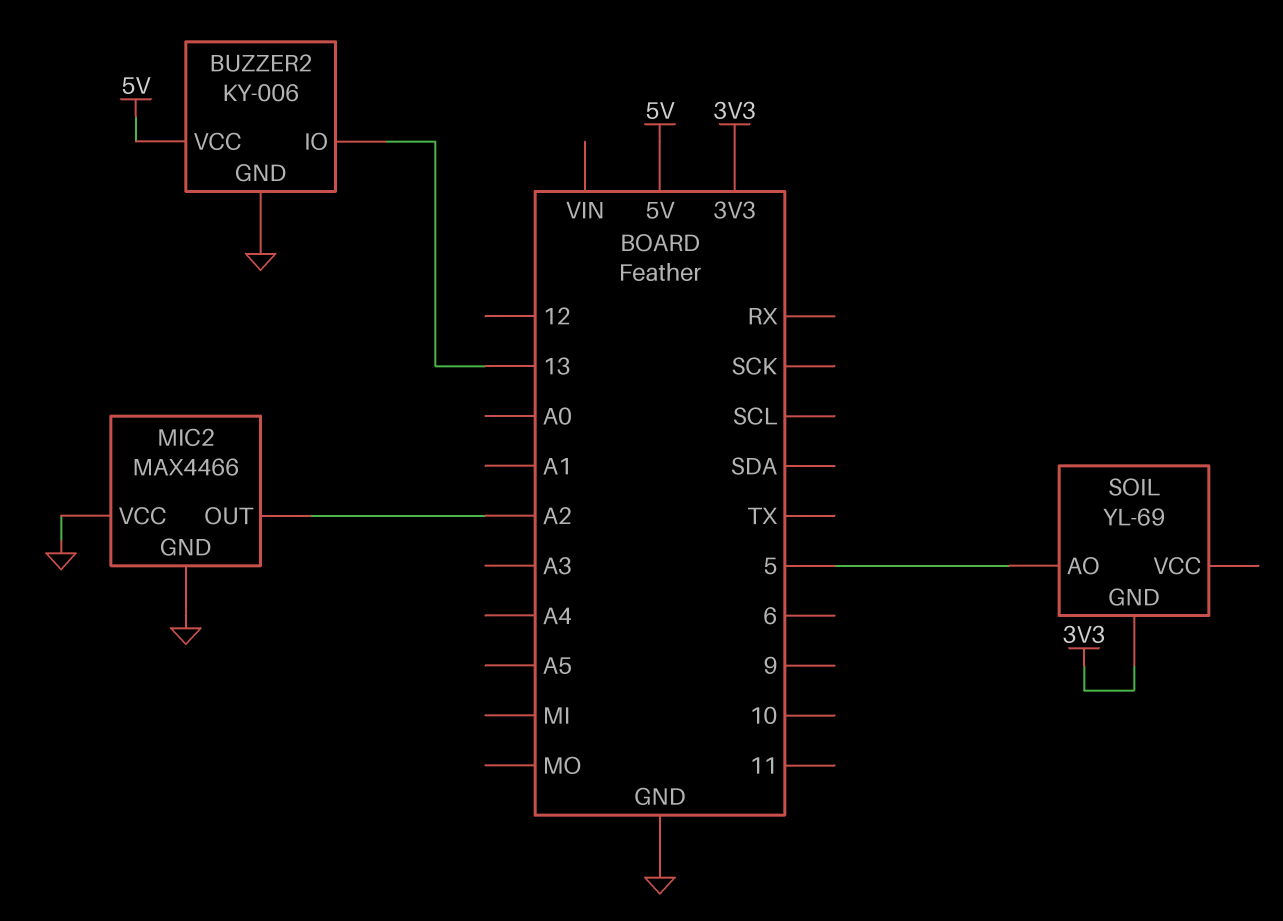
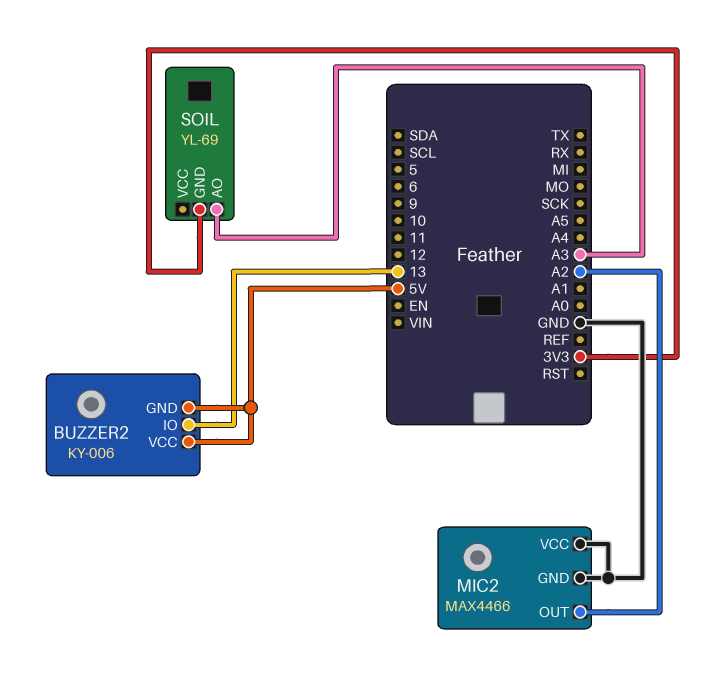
BUZZER2 pin GND: GND -> 5V
SOIL pin AO: 5 -> A3

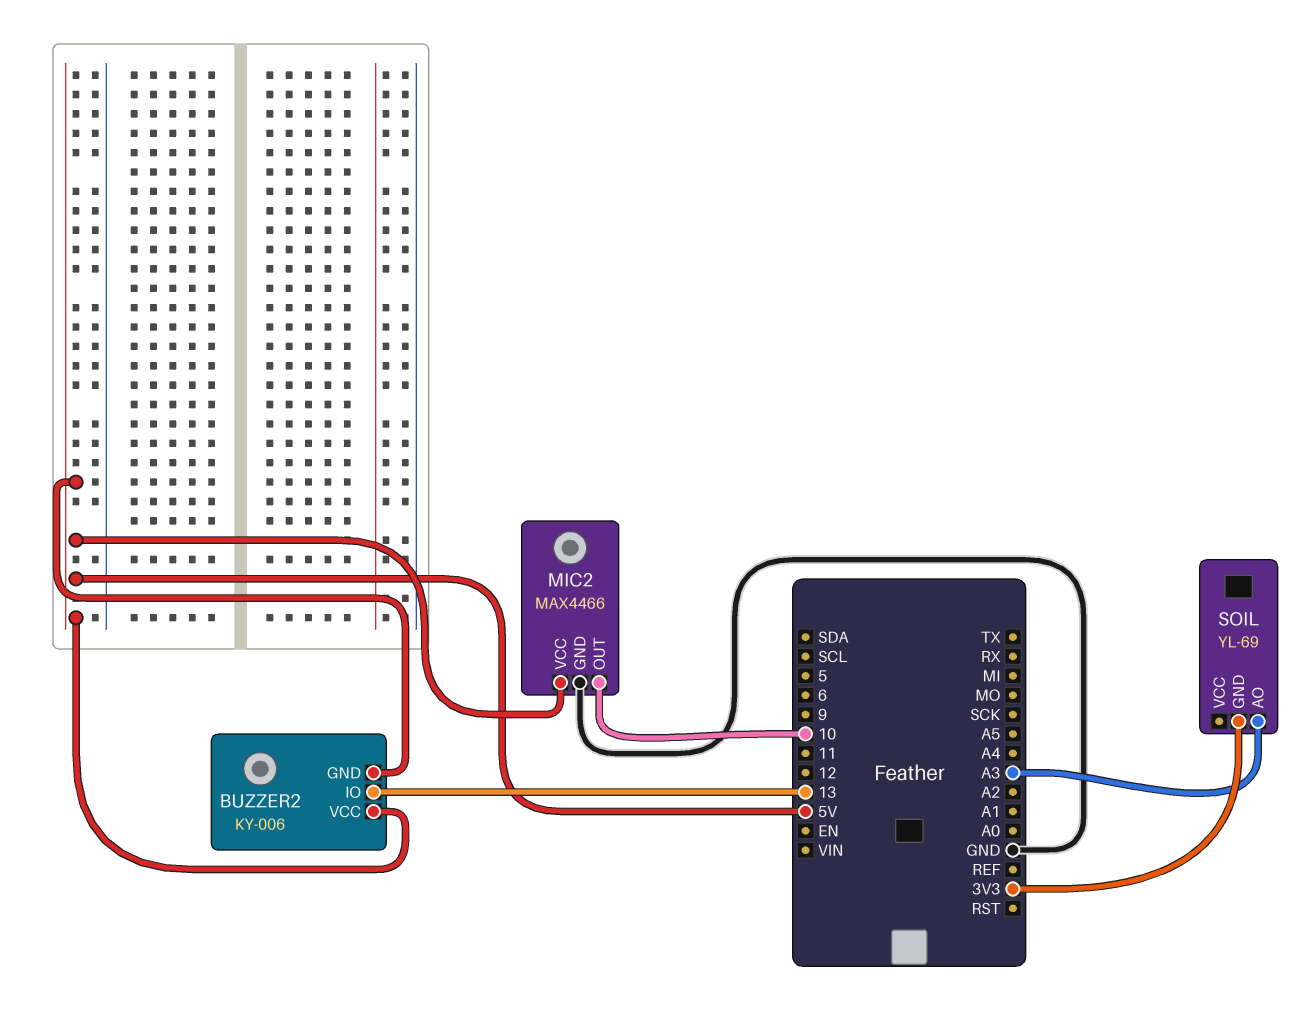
MIC2 pin OUT: A2 -> 10
MIC2 pin VCC: GND -> 5V

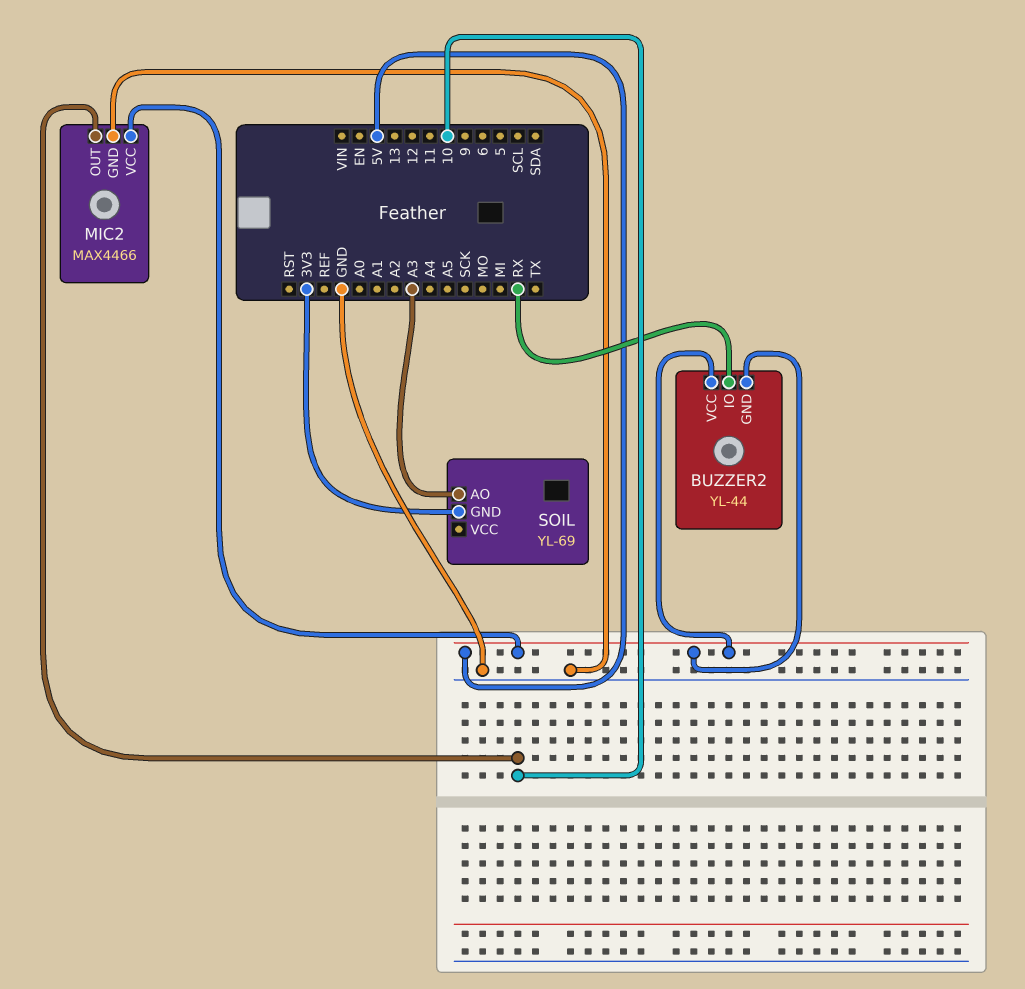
BUZZER2: KY-006 -> YL-44
BUZZER2 pin IO: 13 -> RX

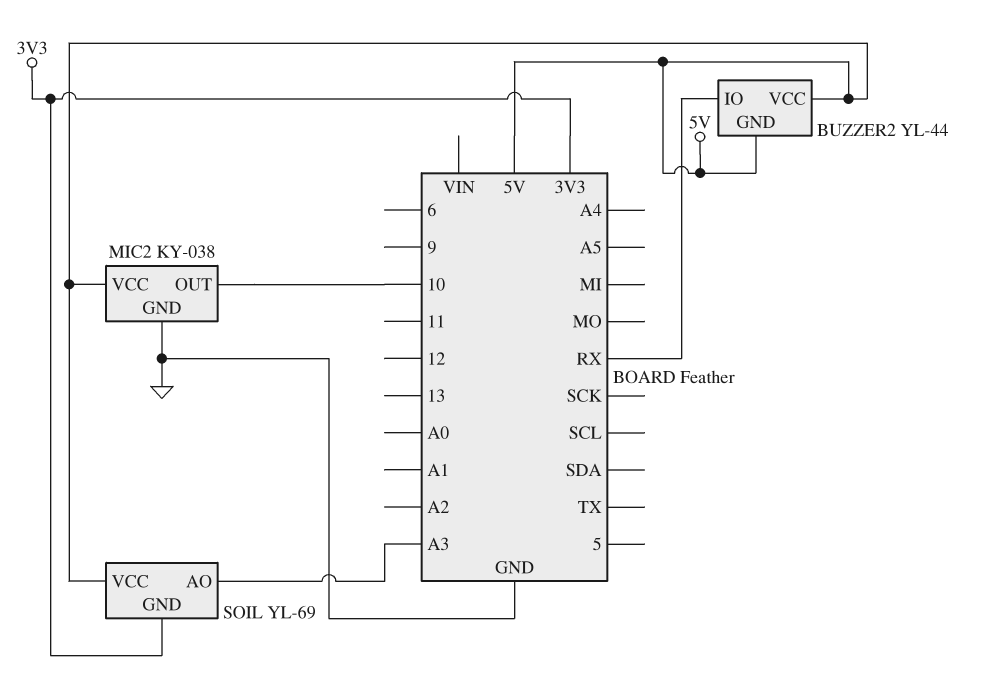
MIC2: MAX4466 -> KY-038
SOIL pin VCC: none -> 5V

